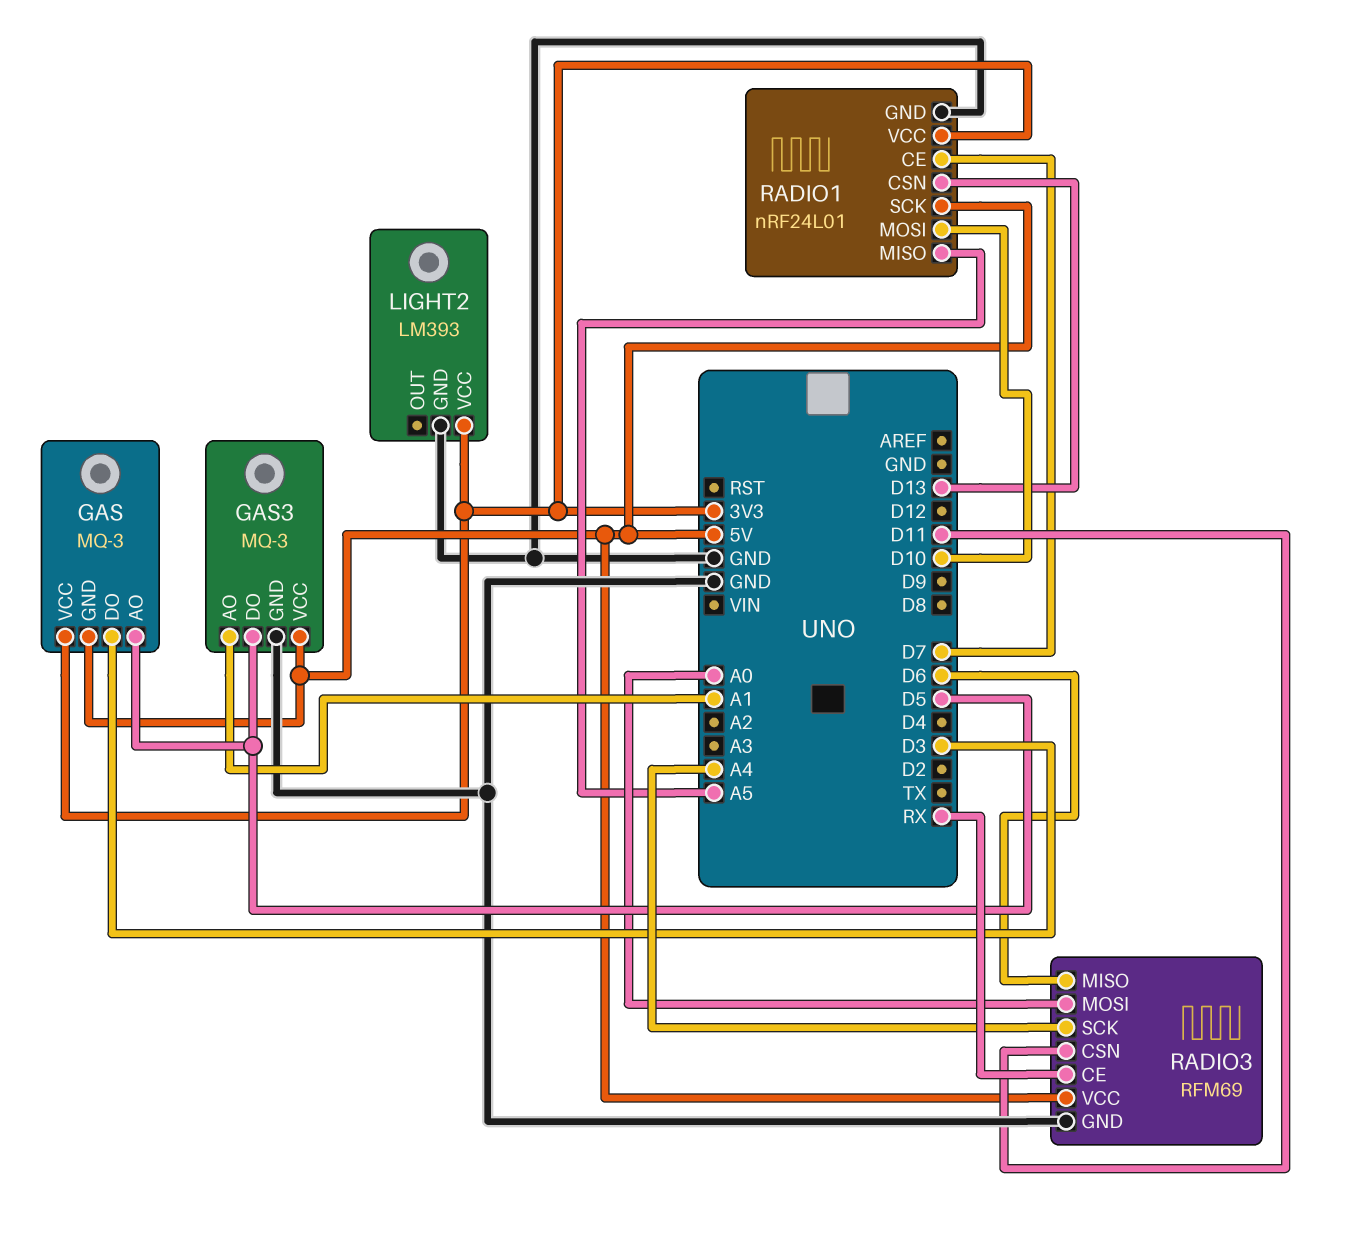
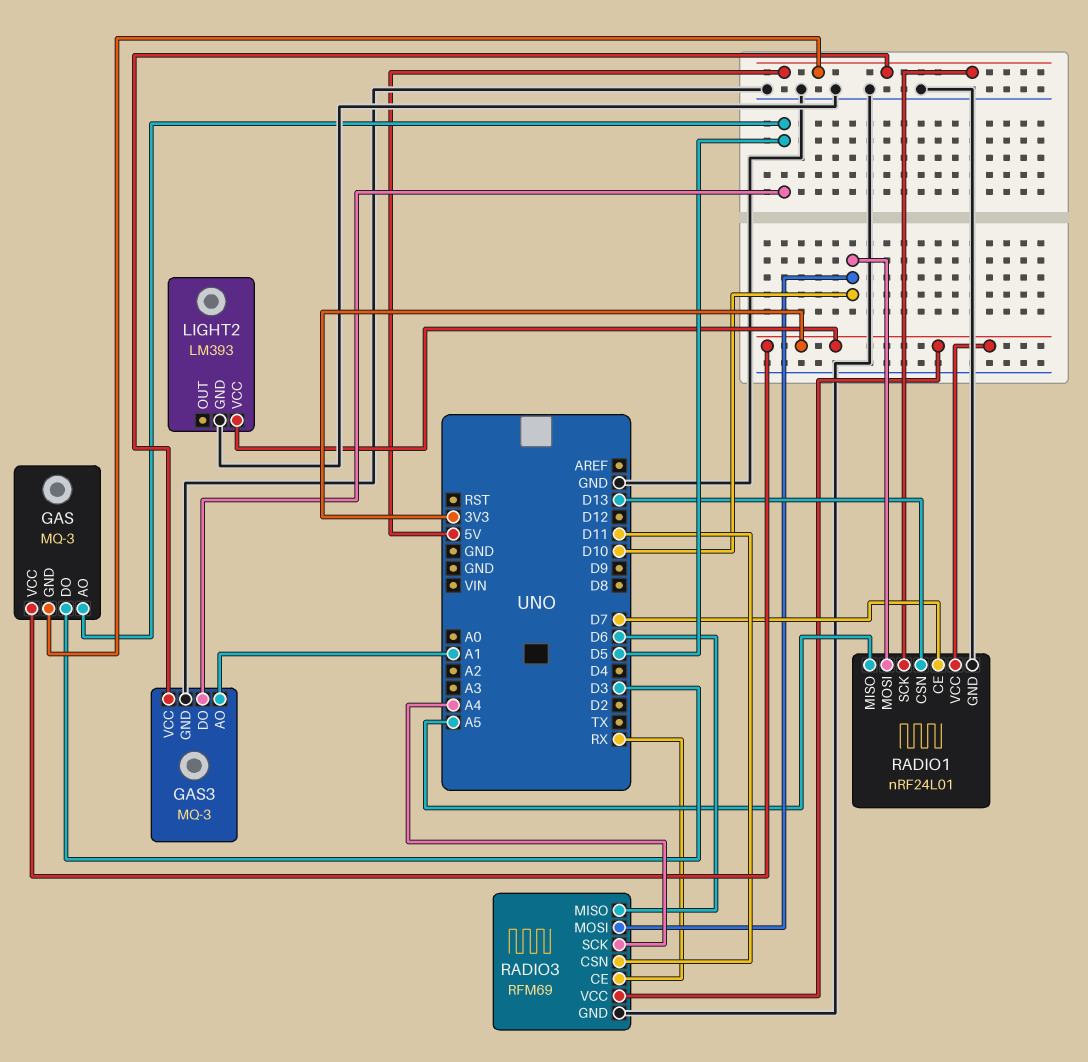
RADIO3 pin MOSI: A0 -> D10
RADIO3 pin VCC: 5V -> 3V3

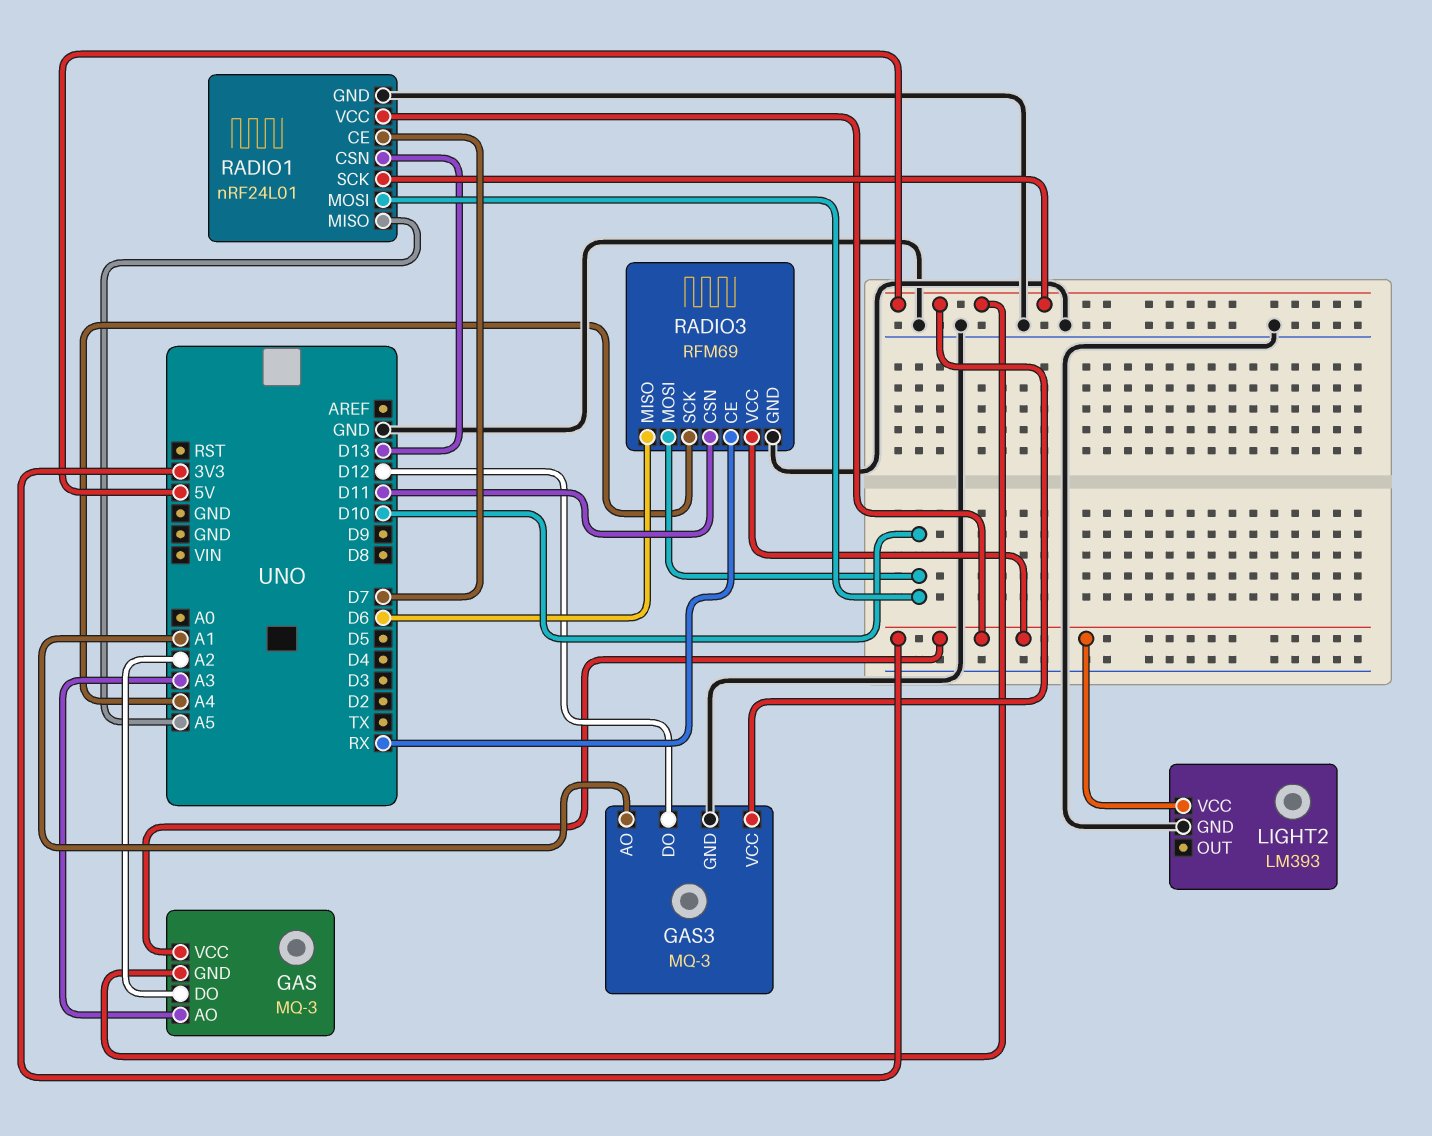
GAS pin AO: D5 -> A3
GAS pin DO: D3 -> A2
GAS3 pin DO: D5 -> D12

